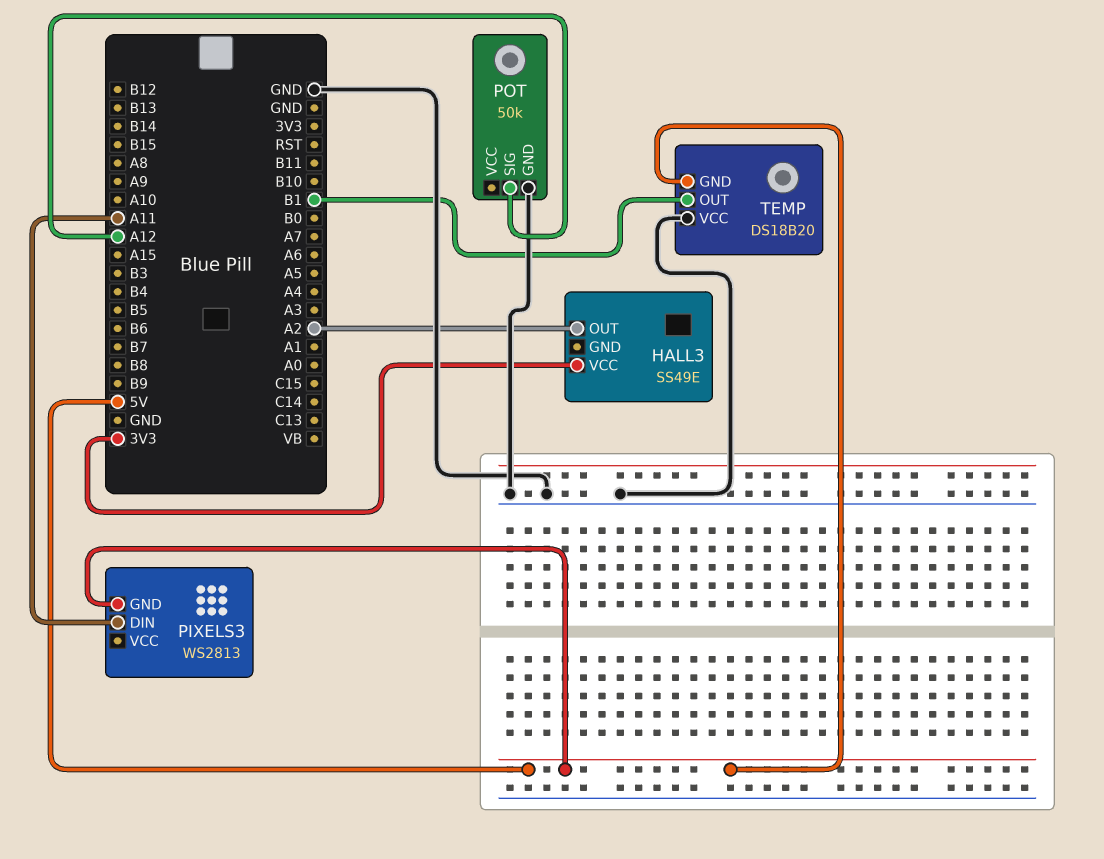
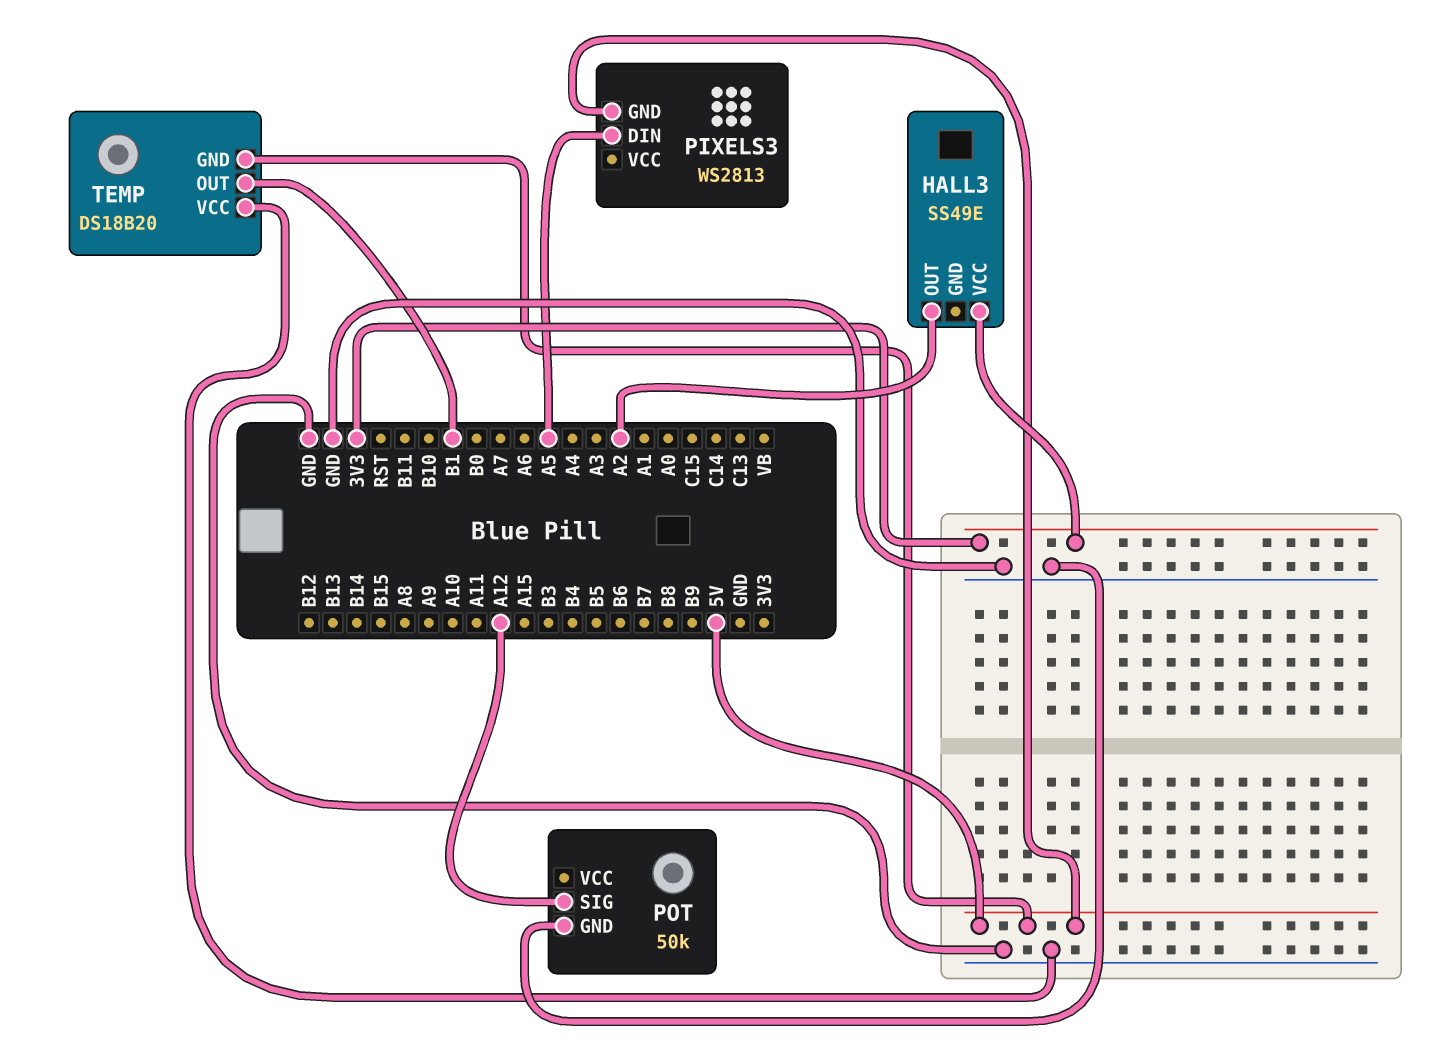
PIXELS3 pin DIN: A11 -> A5

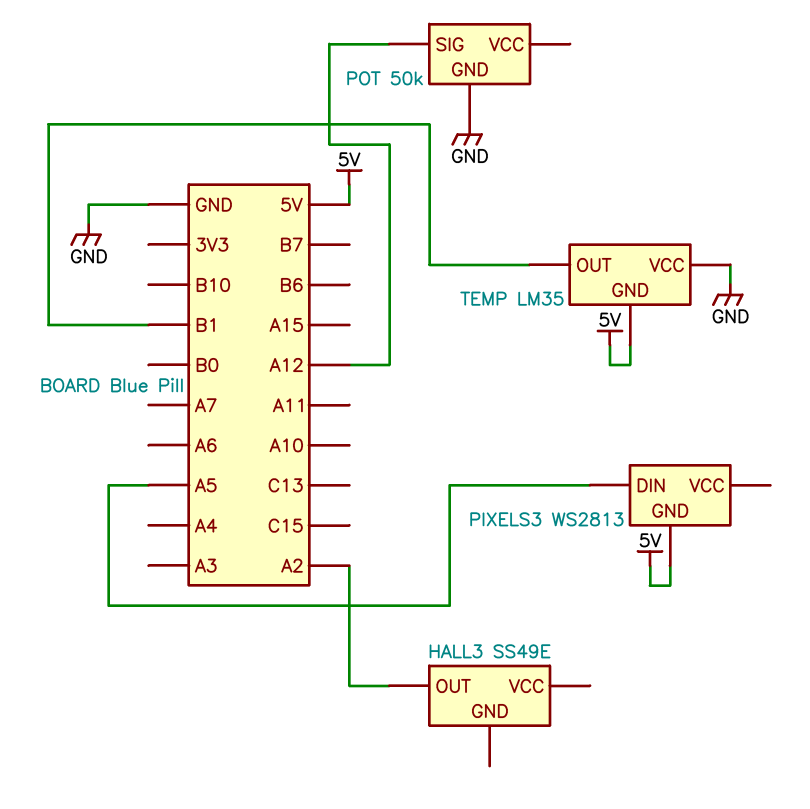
HALL3 pin VCC: 3V3 -> none
TEMP: DS18B20 -> LM35

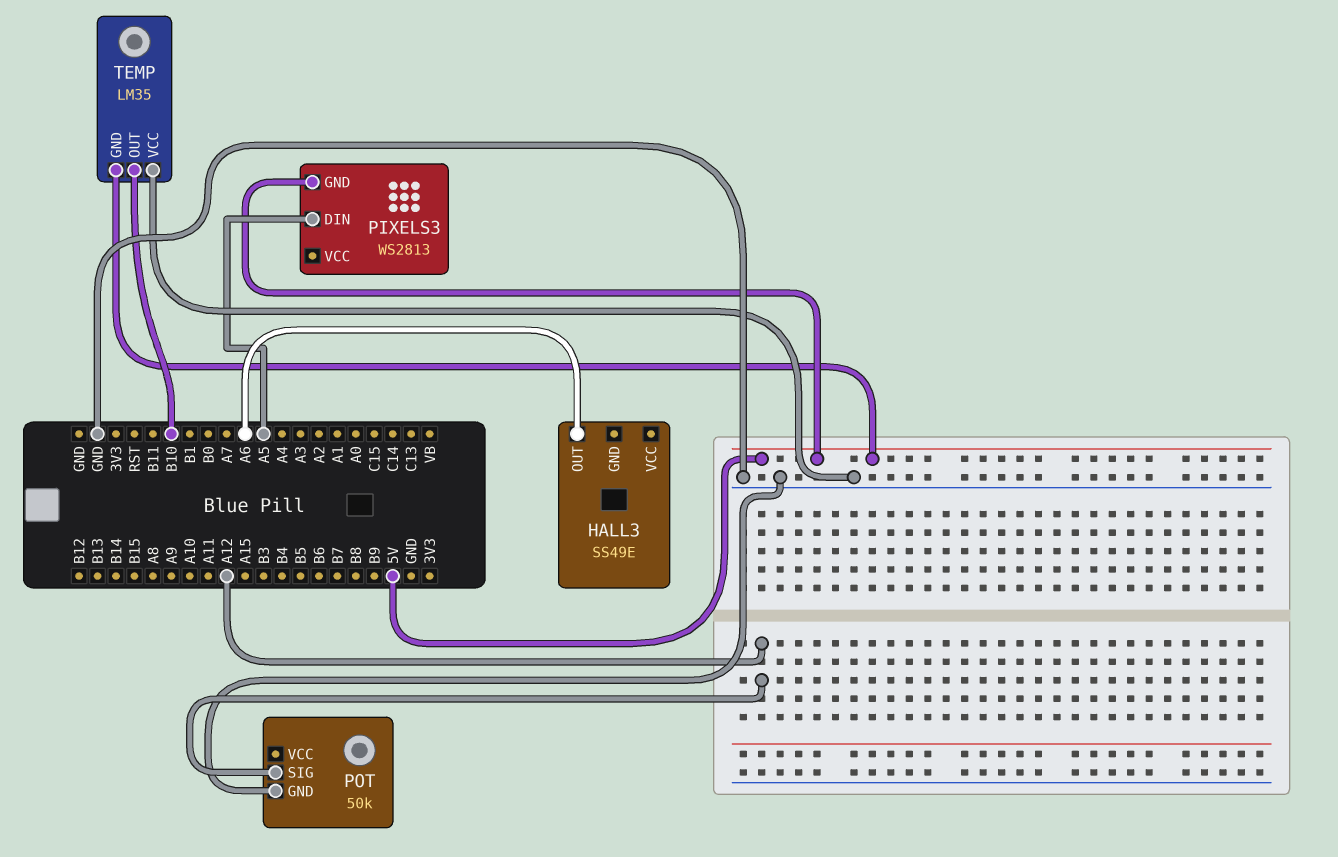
HALL3 pin OUT: A2 -> A6
TEMP pin OUT: B1 -> B10

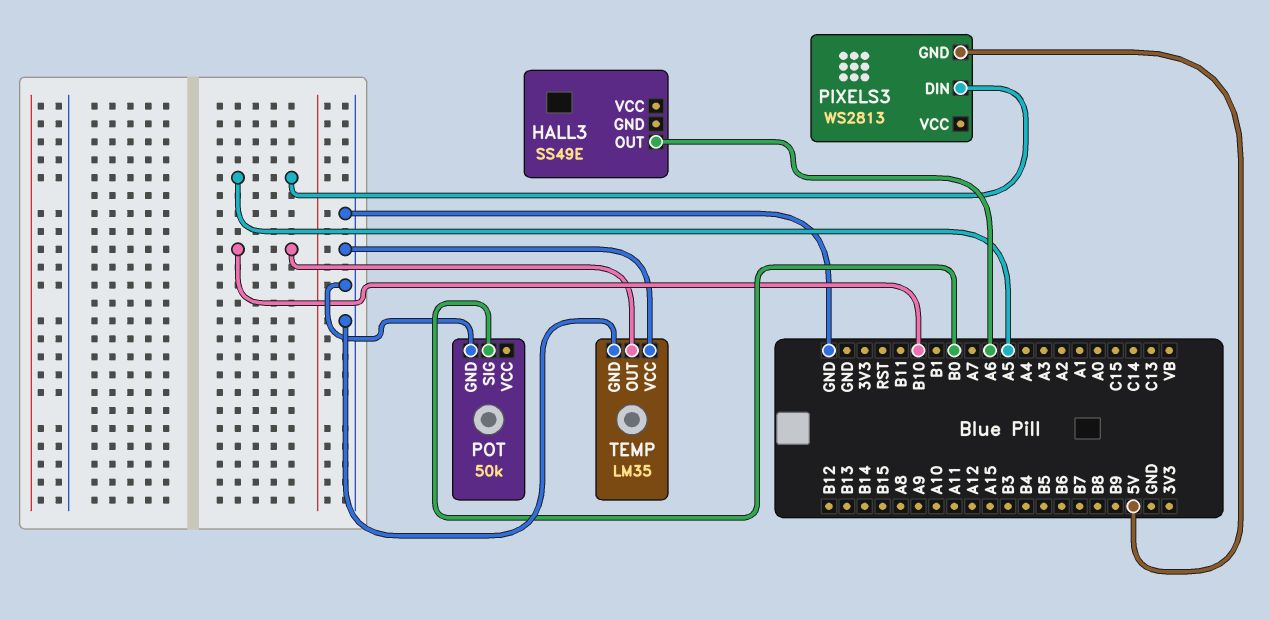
POT pin SIG: A12 -> B0
TEMP pin GND: 5V -> GND

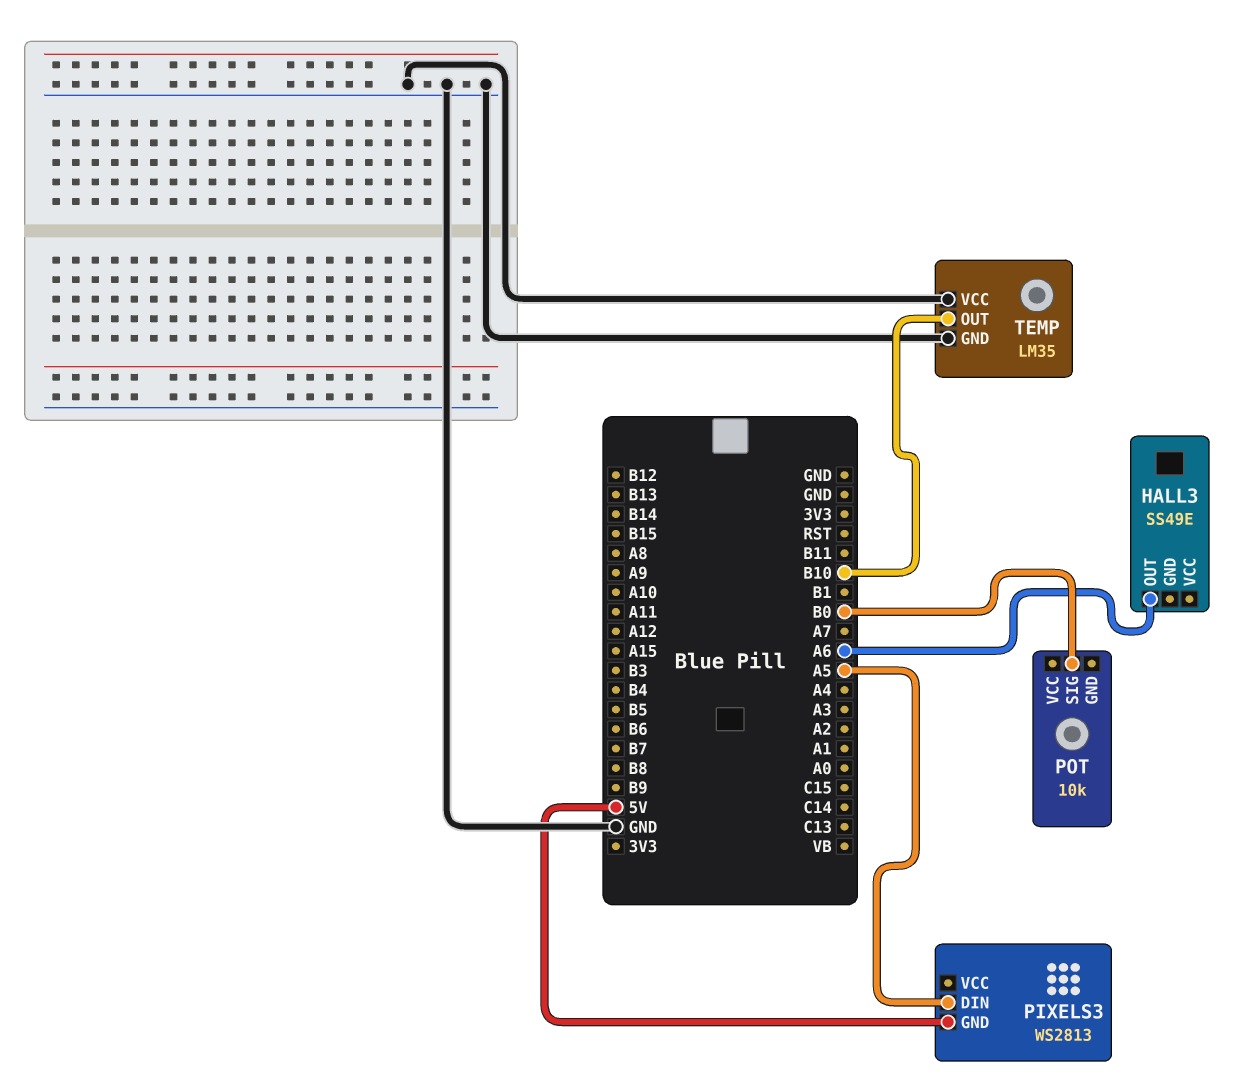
POT: 50k -> 10k
POT pin GND: GND -> none

